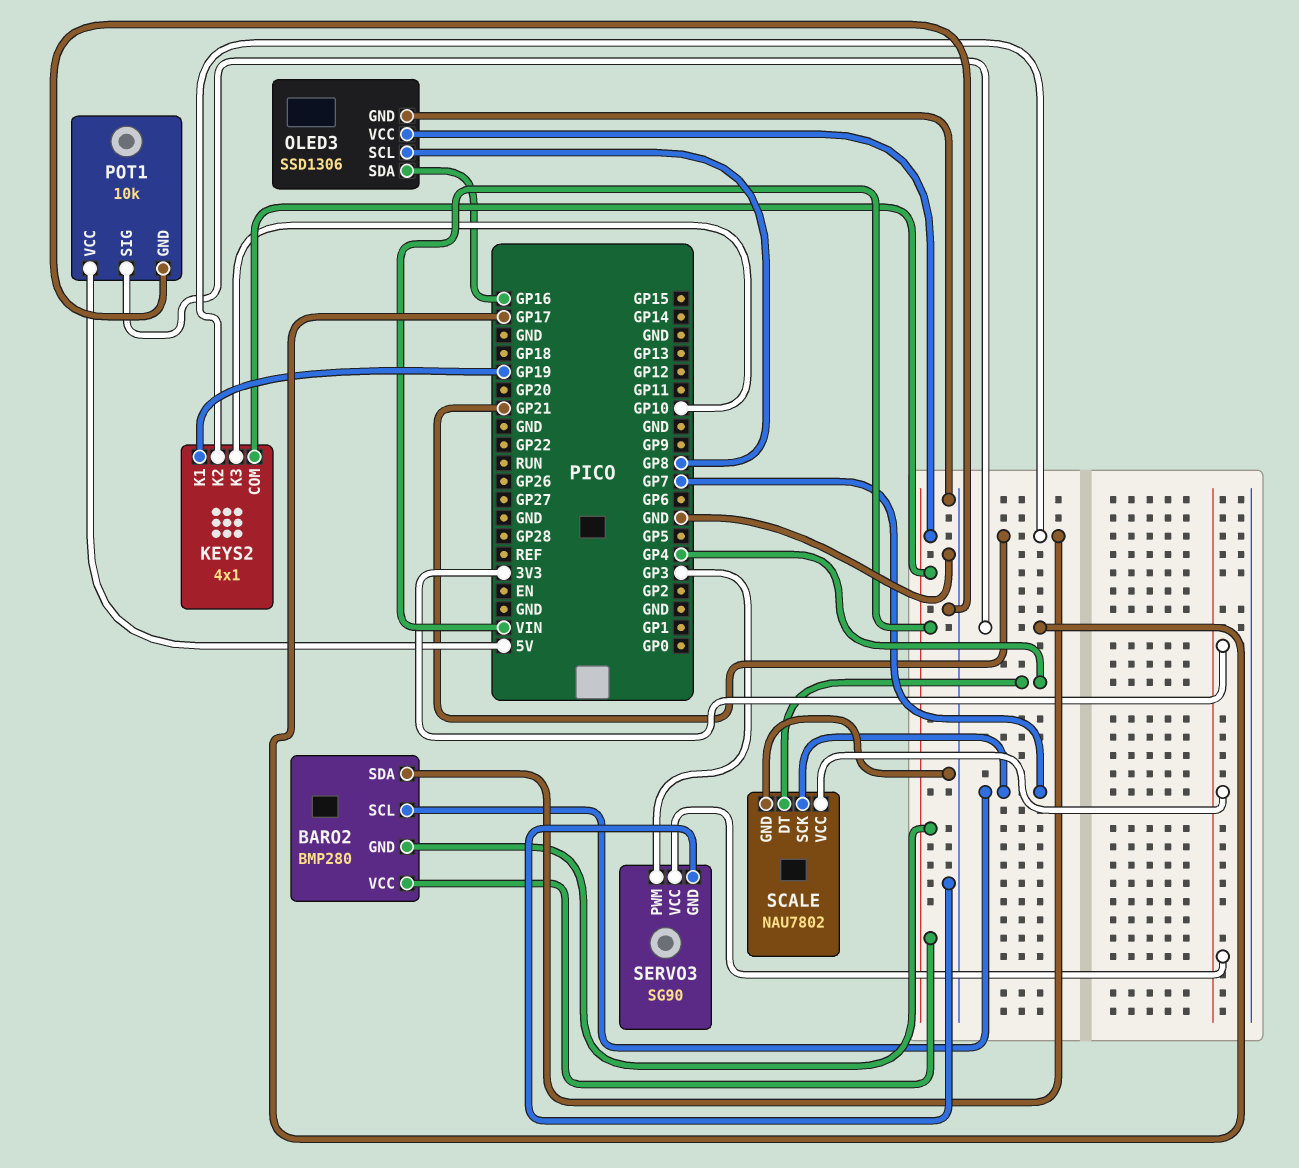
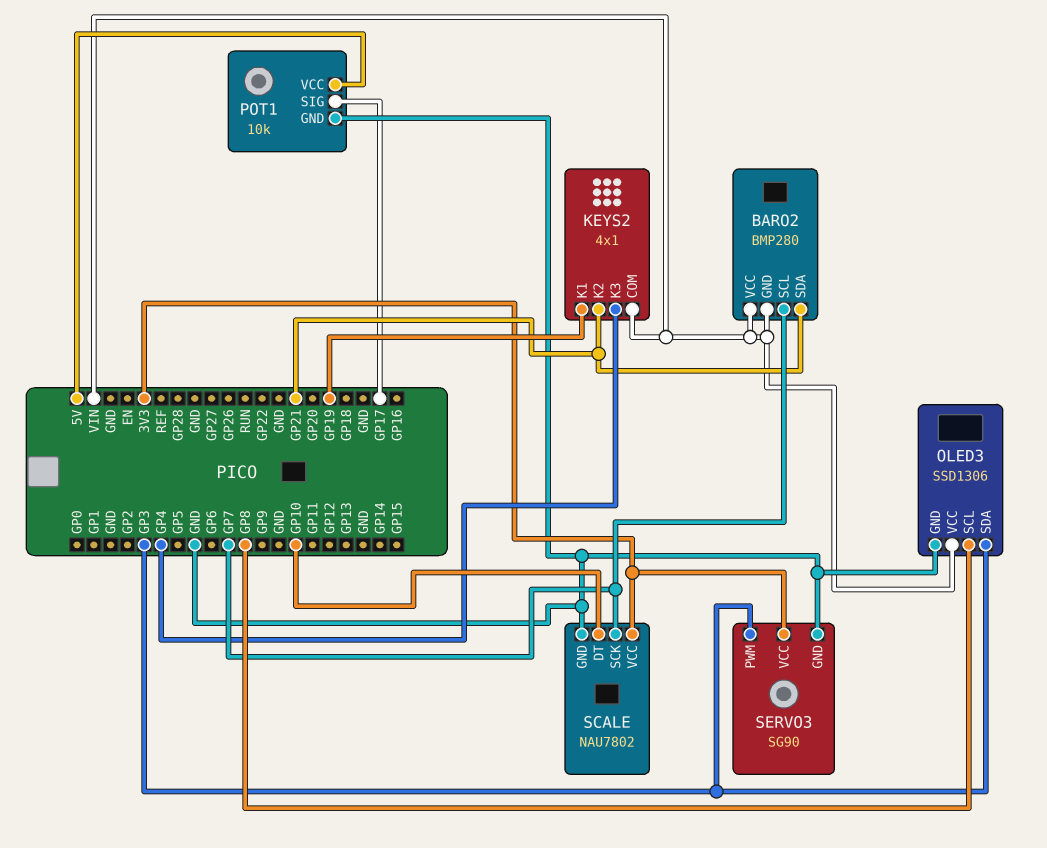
KEYS2 pin K3: GP10 -> GP4
OLED3 pin SDA: GP16 -> GP3
SCALE pin DT: GP4 -> GP10

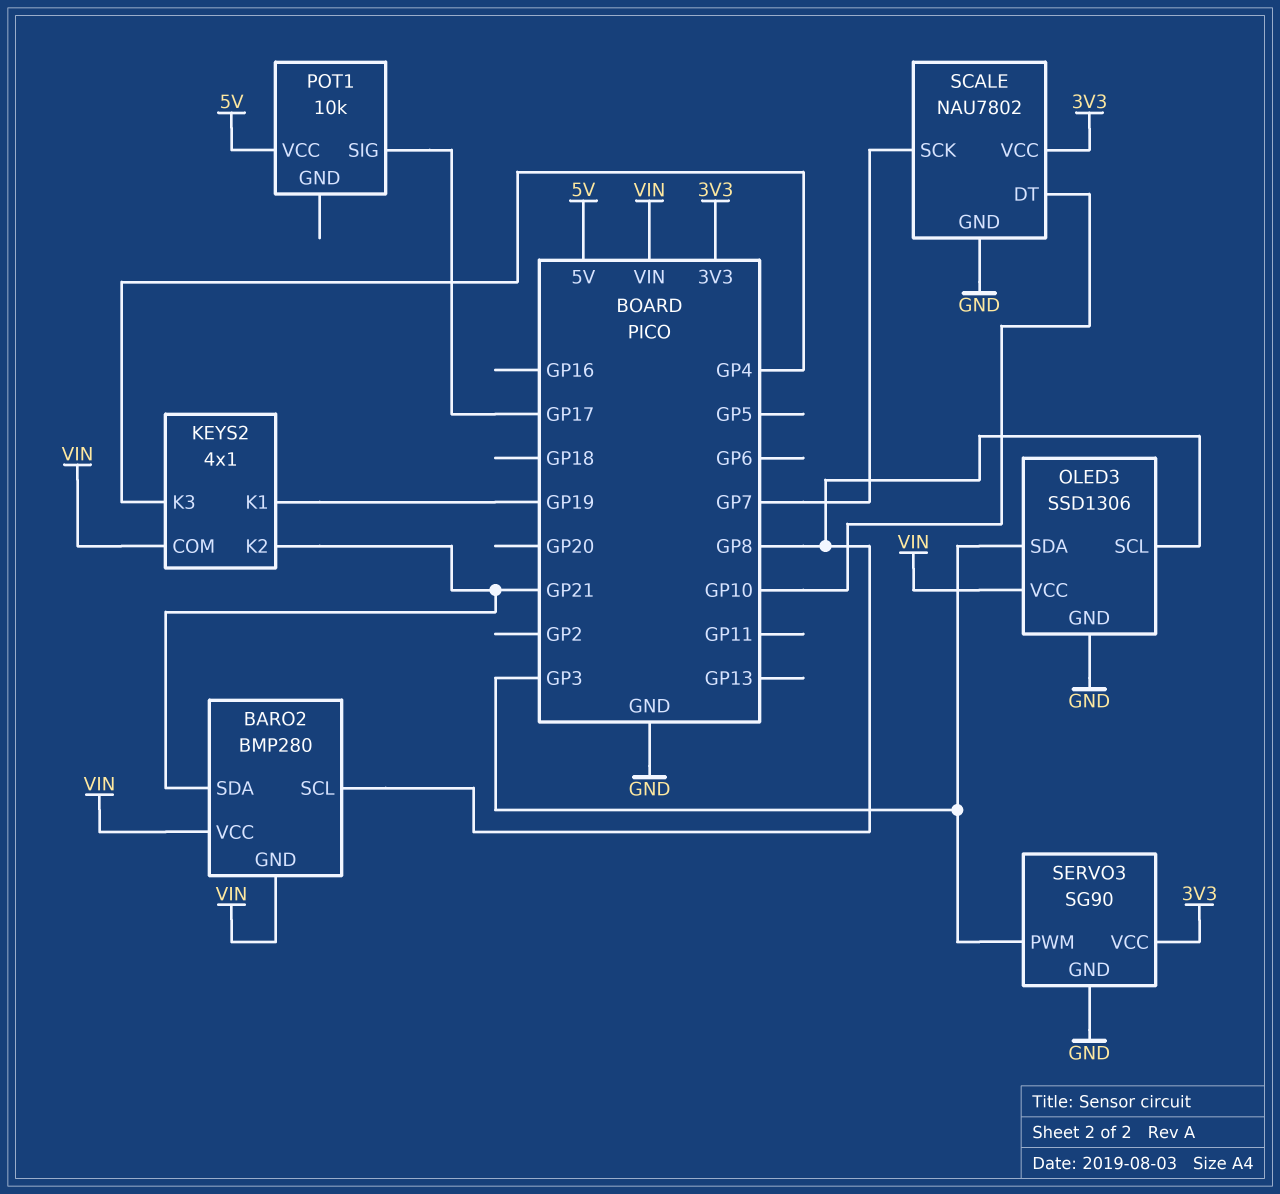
BARO2 pin SCL: GP7 -> GP8
POT1 pin GND: GND -> none

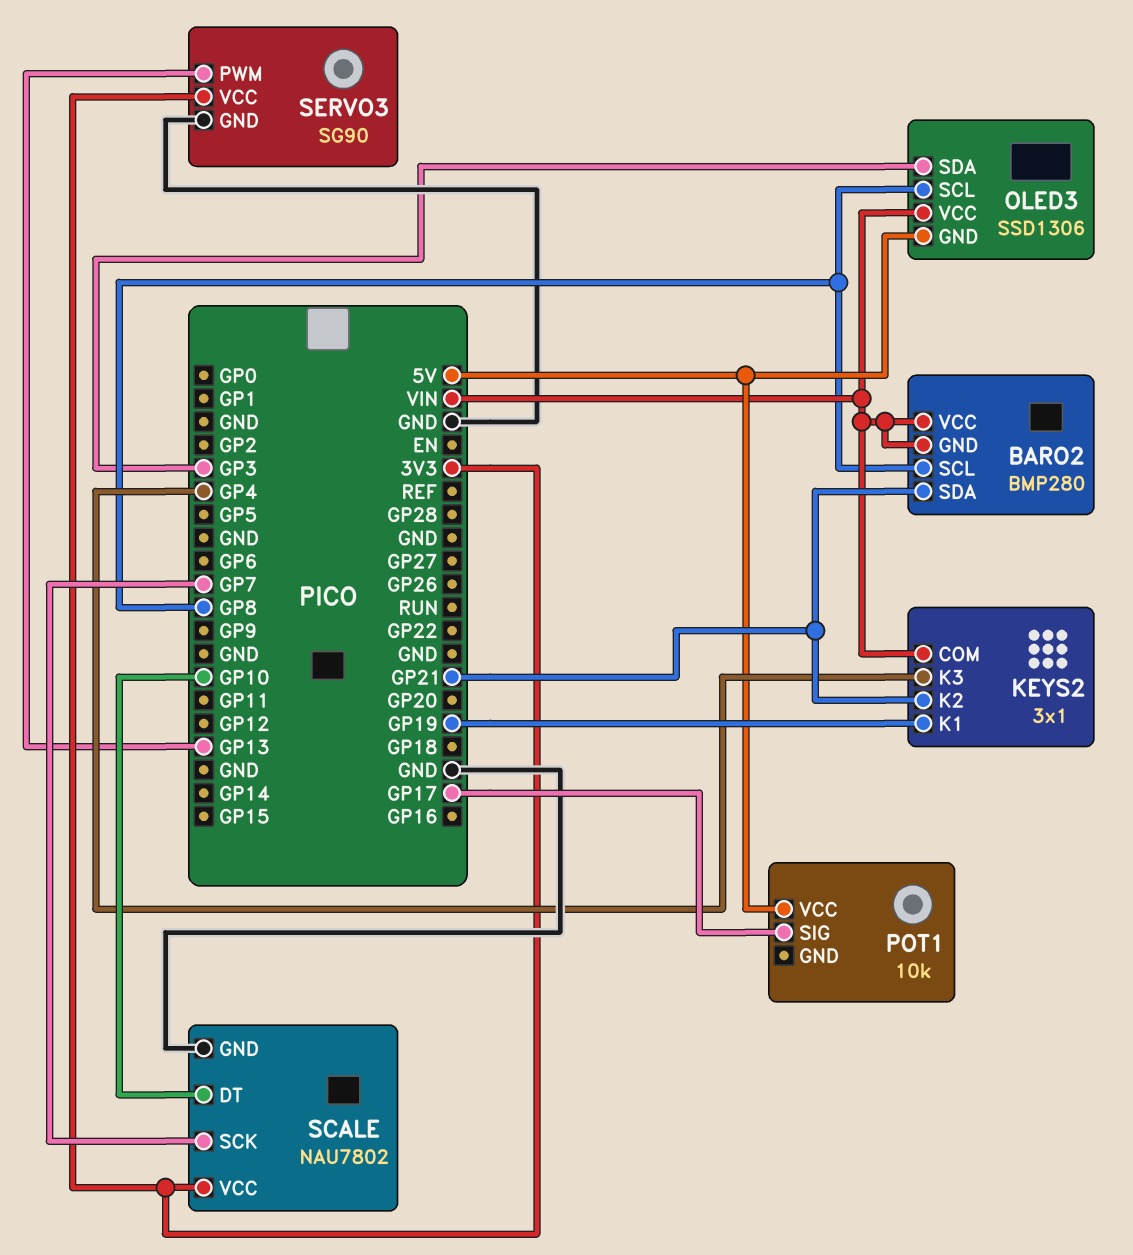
KEYS2: 4x1 -> 3x1
OLED3 pin GND: GND -> 5V
SERVO3 pin PWM: GP3 -> GP13

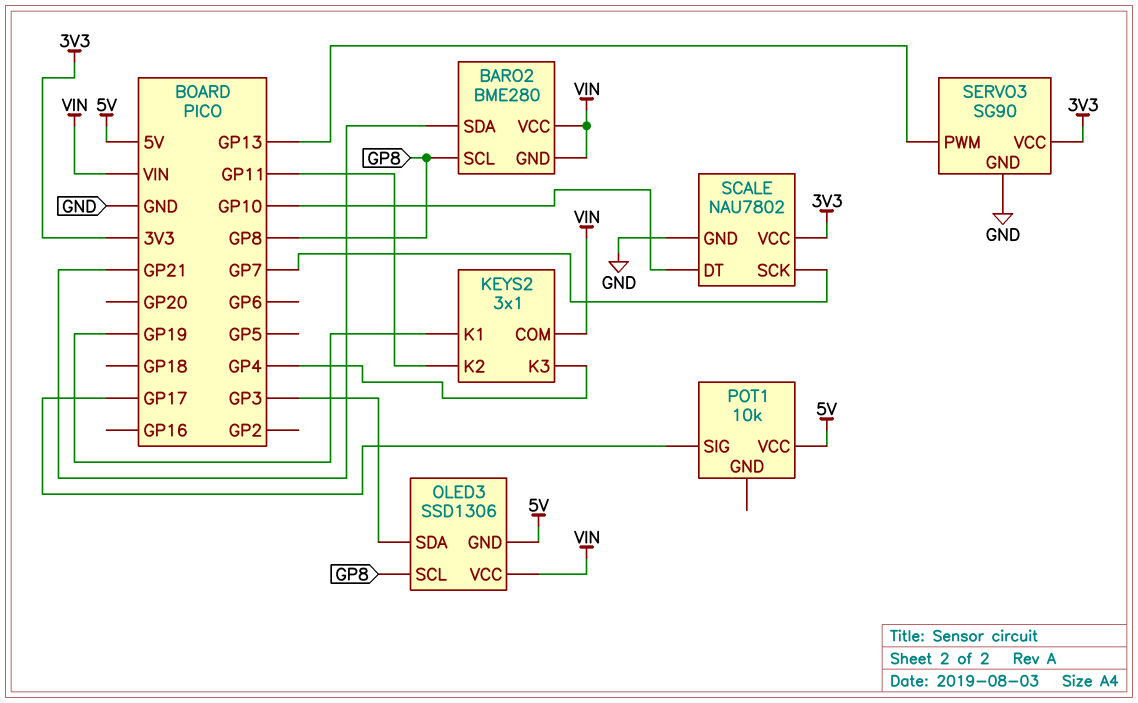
BARO2: BMP280 -> BME280
KEYS2 pin K2: GP21 -> GP11

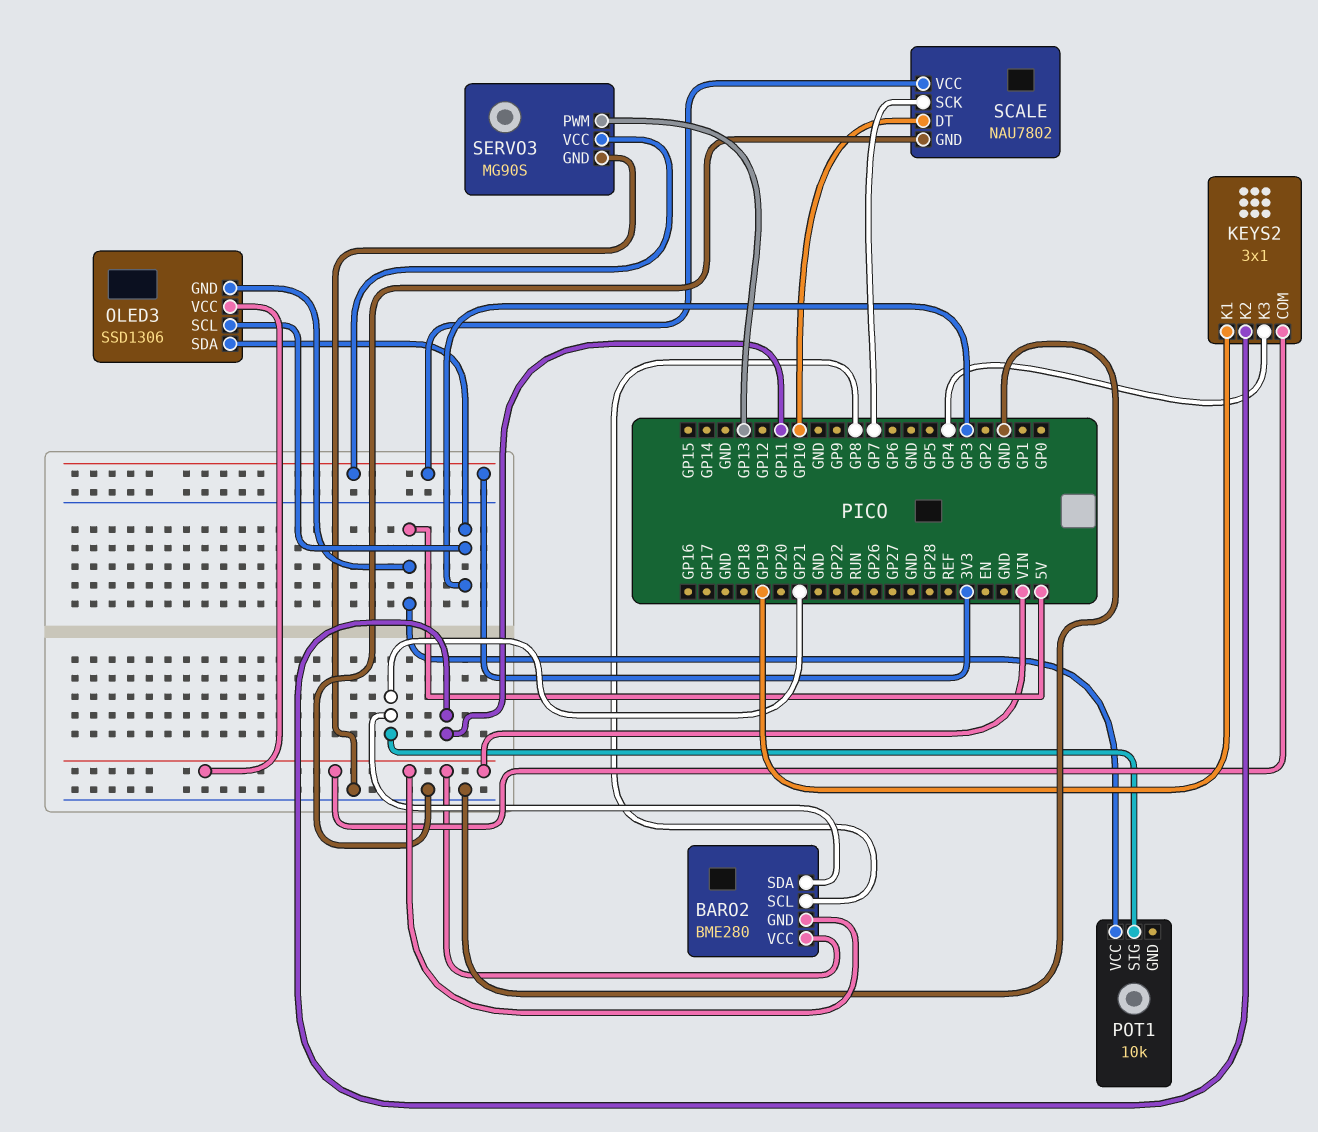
OLED3 pin SCL: GP8 -> GP3
POT1 pin SIG: GP17 -> GP21
SERVO3: SG90 -> MG90S

